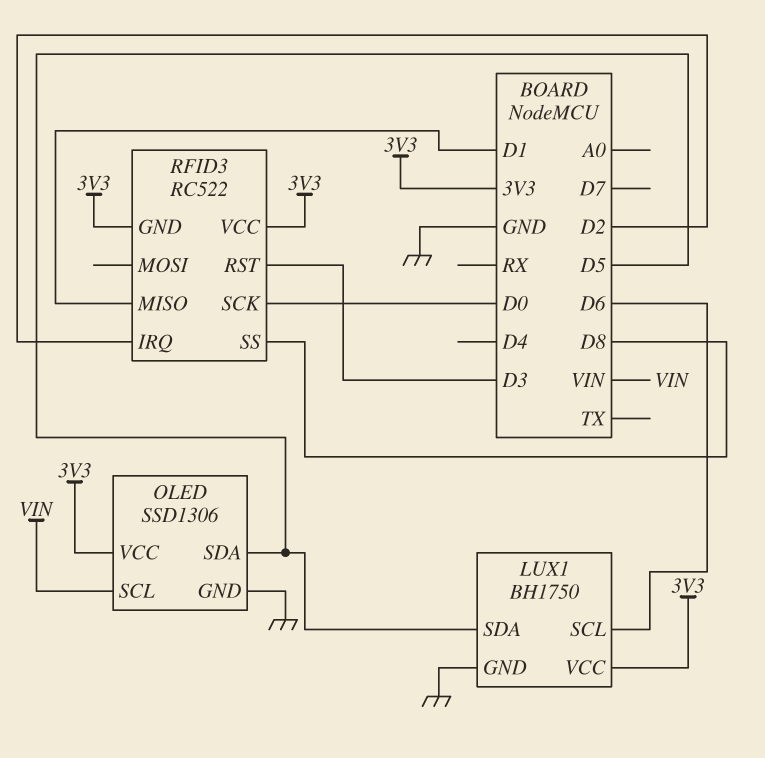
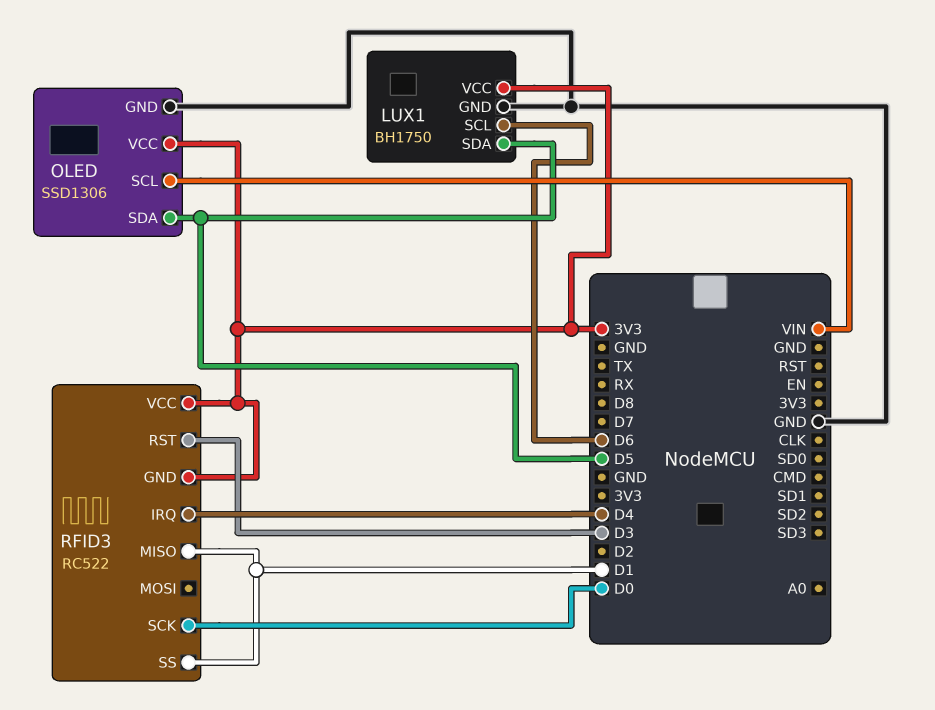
RFID3 pin IRQ: D2 -> D4
RFID3 pin SS: D8 -> D1

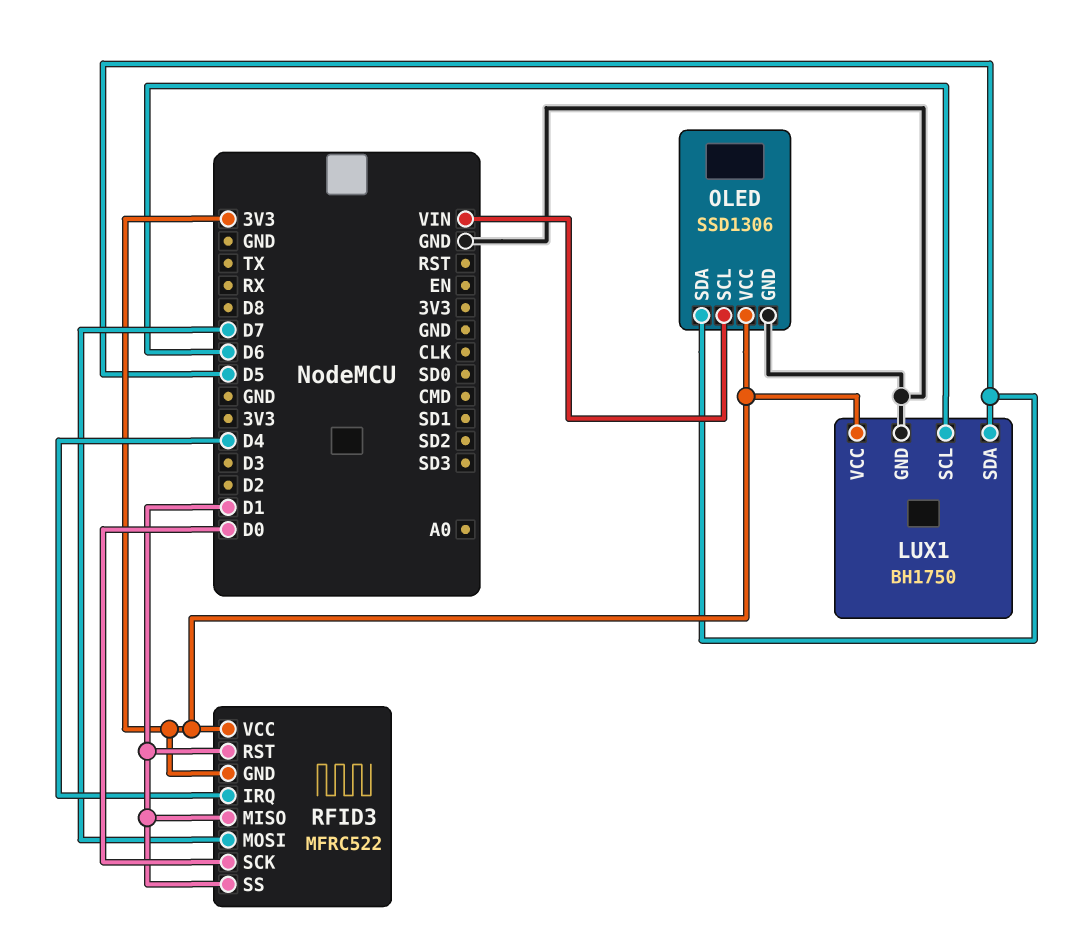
RFID3: RC522 -> MFRC522
RFID3 pin MOSI: none -> D7
RFID3 pin RST: D3 -> D1

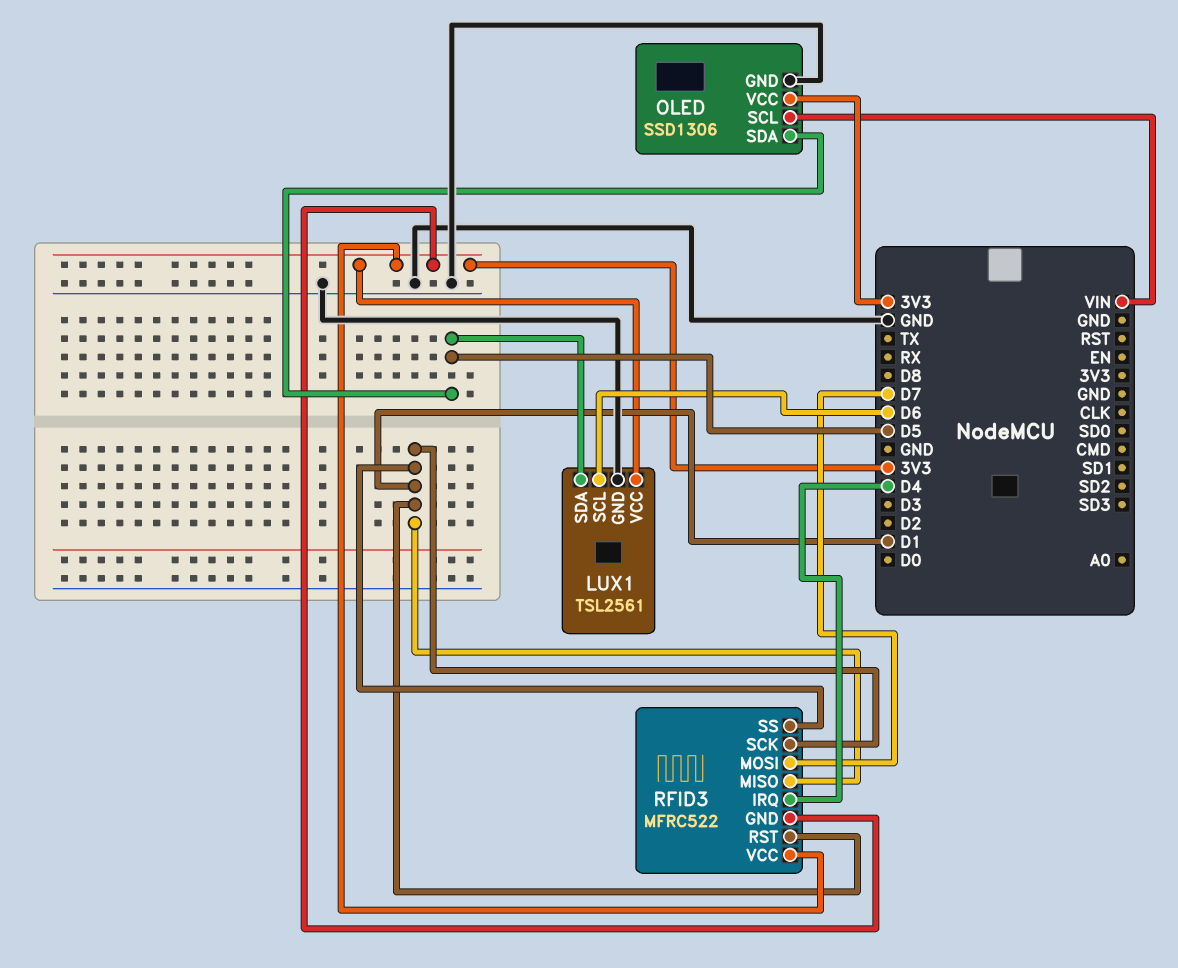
LUX1: BH1750 -> TSL2561
RFID3 pin SCK: D0 -> D1

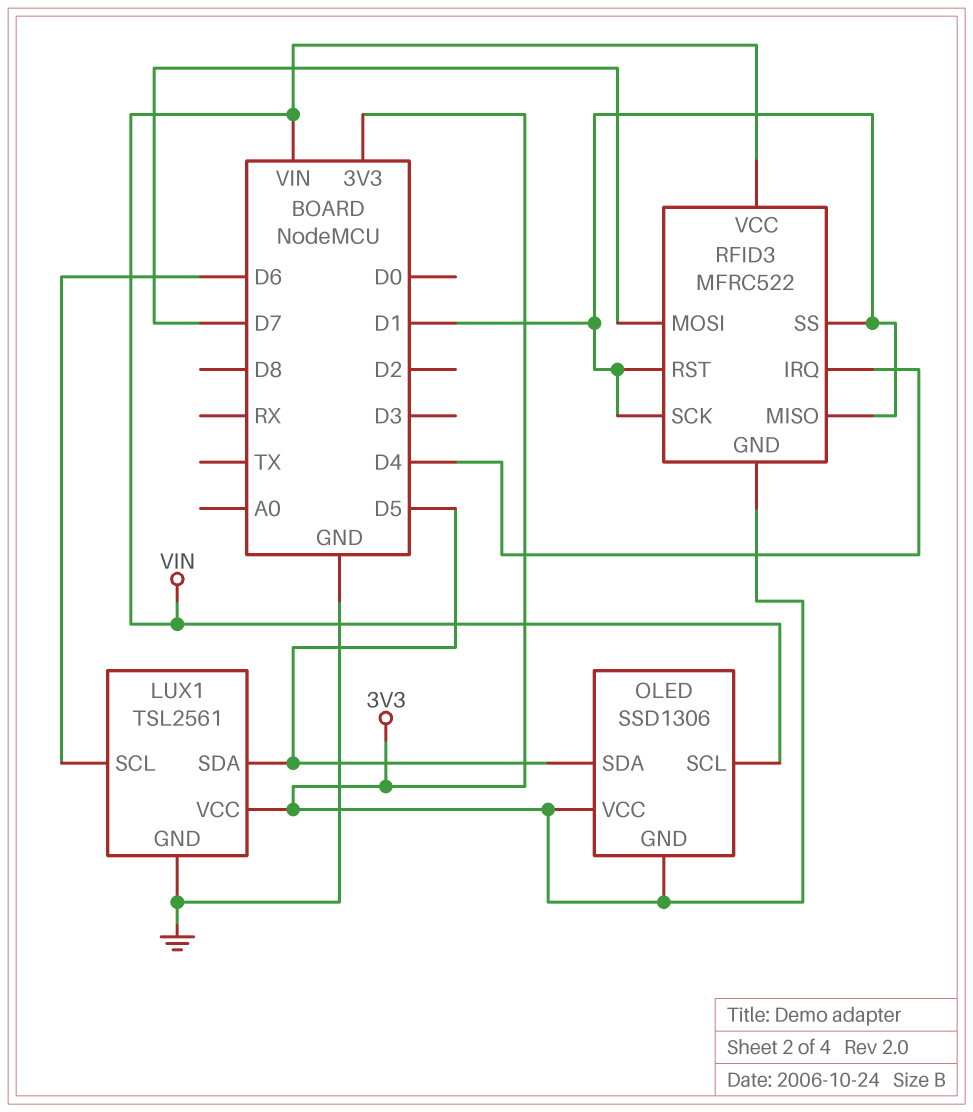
OLED pin GND: GND -> 3V3
RFID3 pin VCC: 3V3 -> VIN

